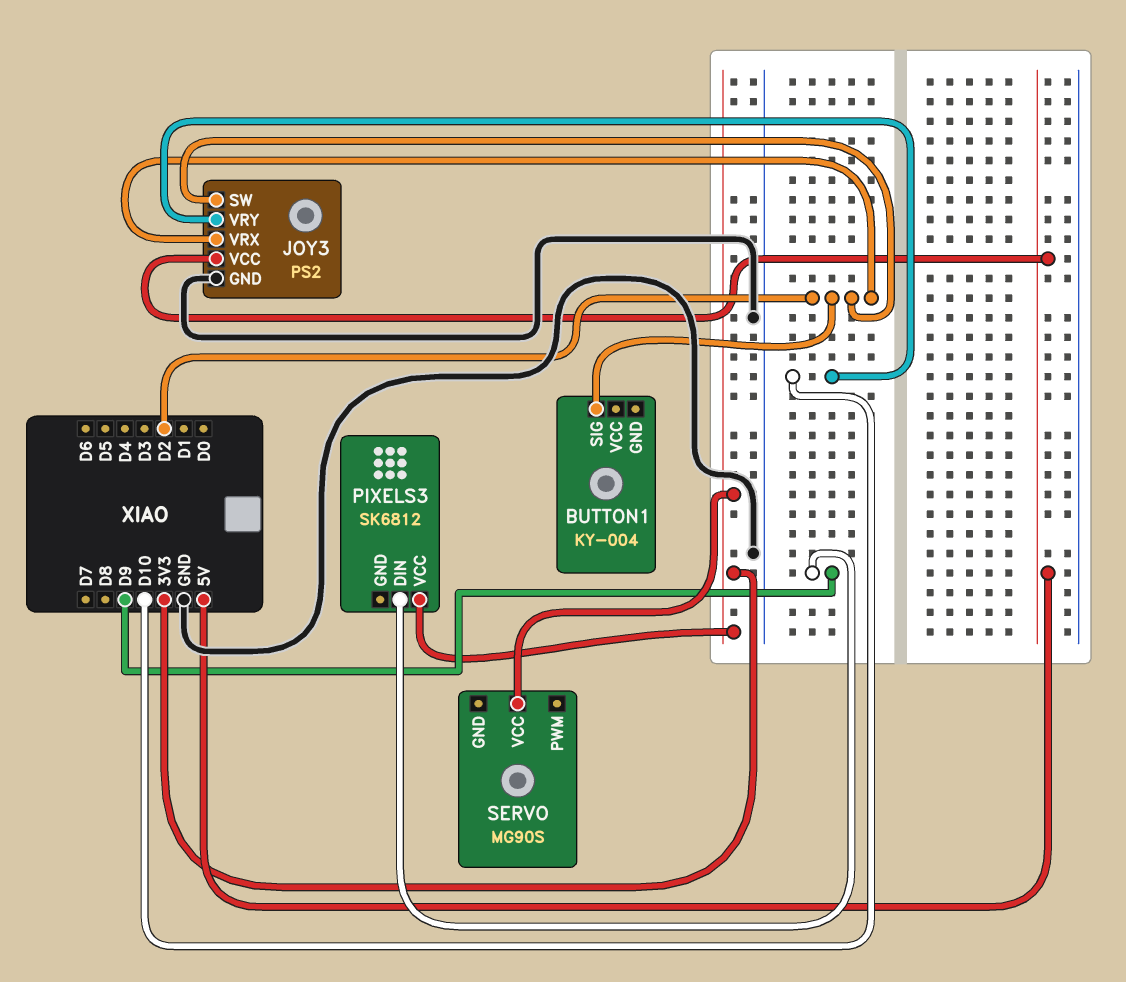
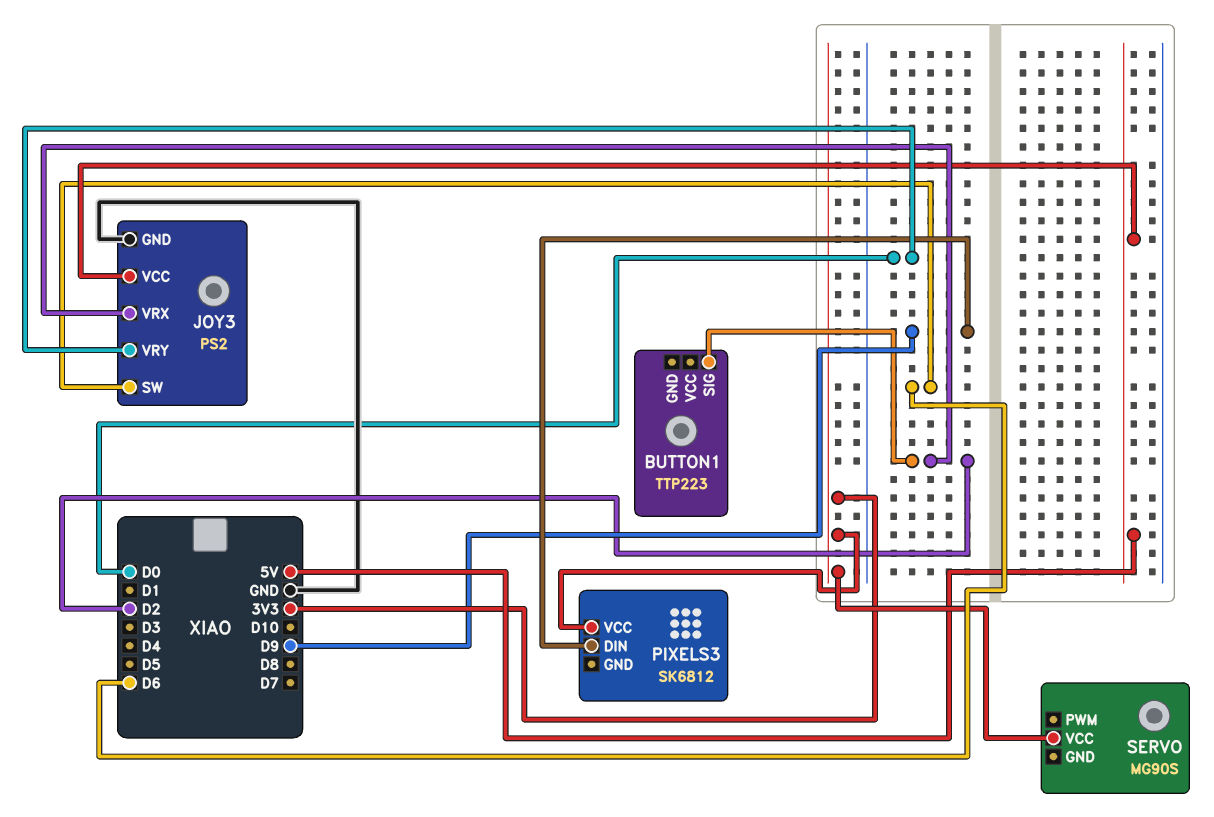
BUTTON1: KY-004 -> TTP223
JOY3 pin SW: D2 -> D6
JOY3 pin VRY: D10 -> D0

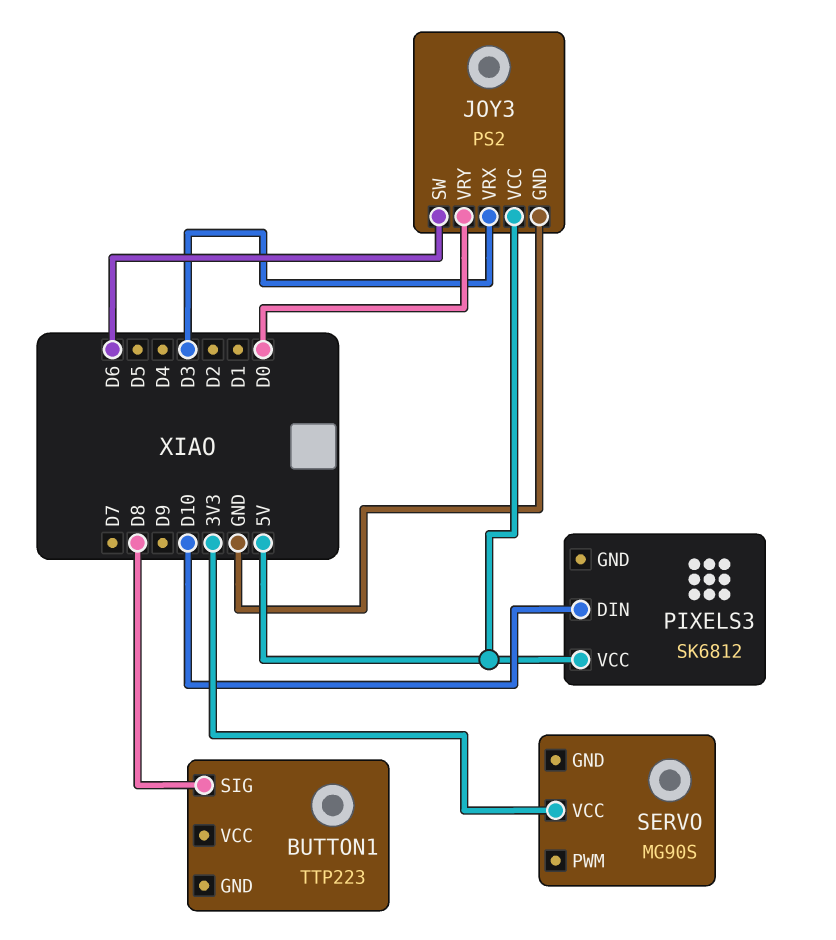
BUTTON1 pin SIG: D2 -> D8
JOY3 pin VRX: D2 -> D3
PIXELS3 pin DIN: D9 -> D10
PIXELS3 pin VCC: 3V3 -> 5V

